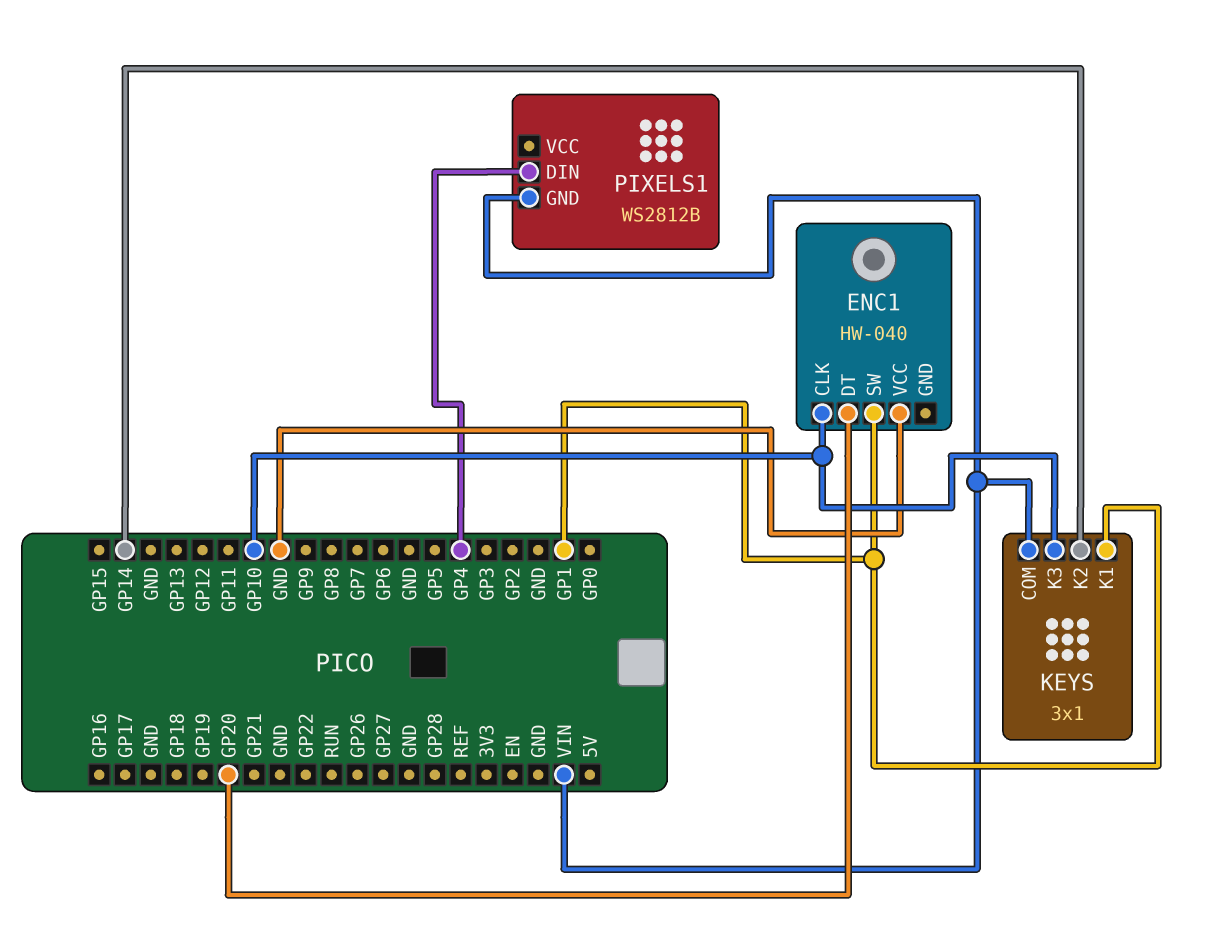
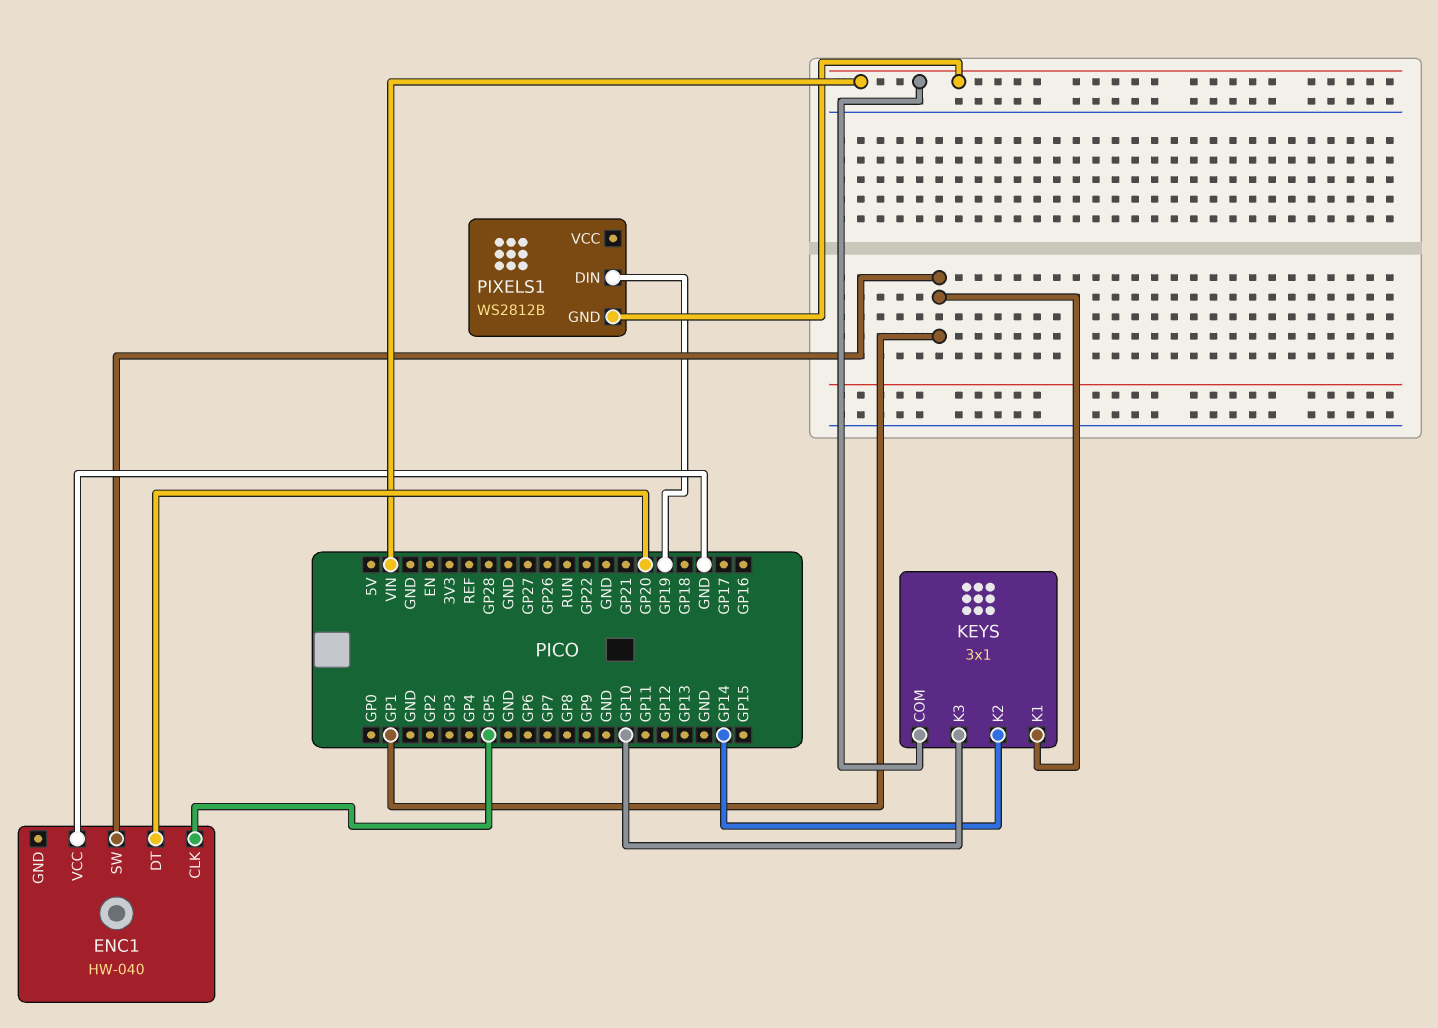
ENC1 pin CLK: GP10 -> GP5
PIXELS1 pin DIN: GP4 -> GP19

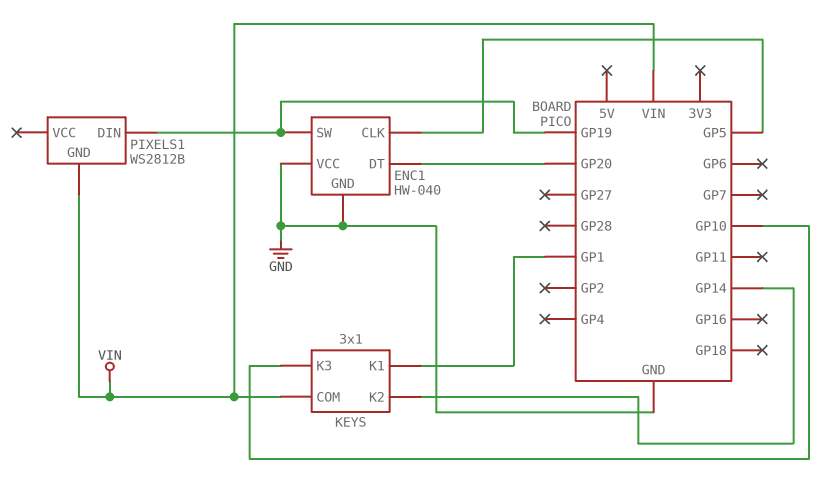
ENC1 pin GND: none -> GND
ENC1 pin SW: GP1 -> GP19

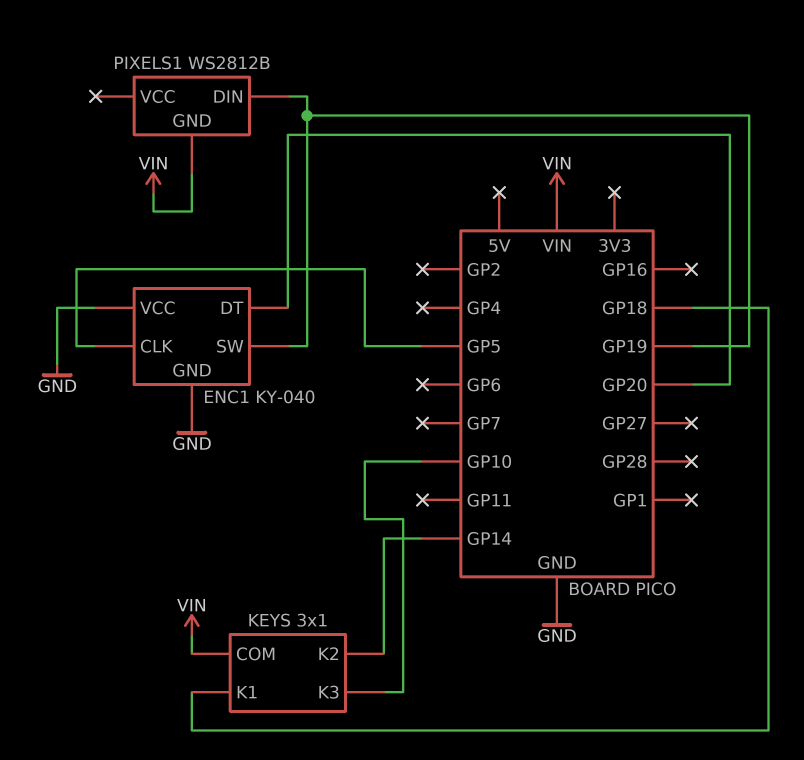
ENC1: HW-040 -> KY-040
KEYS pin K1: GP1 -> GP18

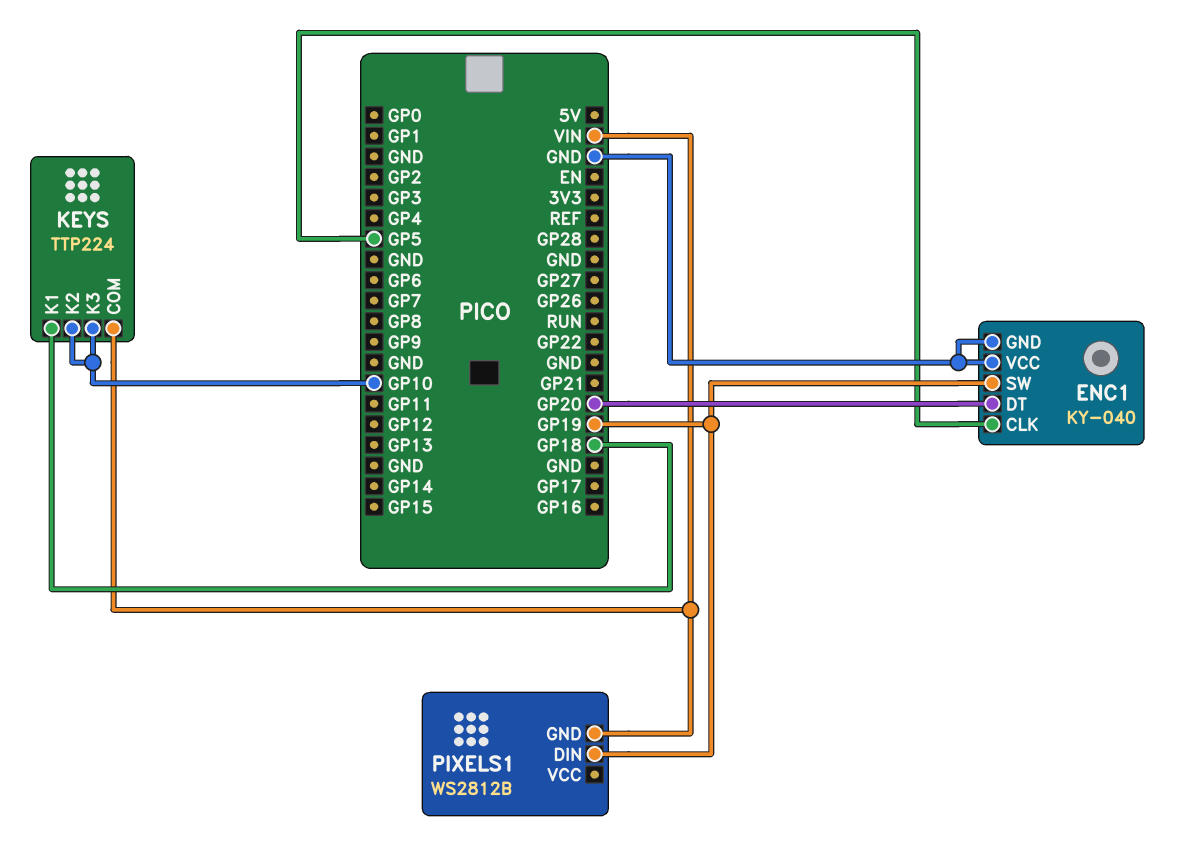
KEYS: 3x1 -> TTP224
KEYS pin K2: GP14 -> GP10

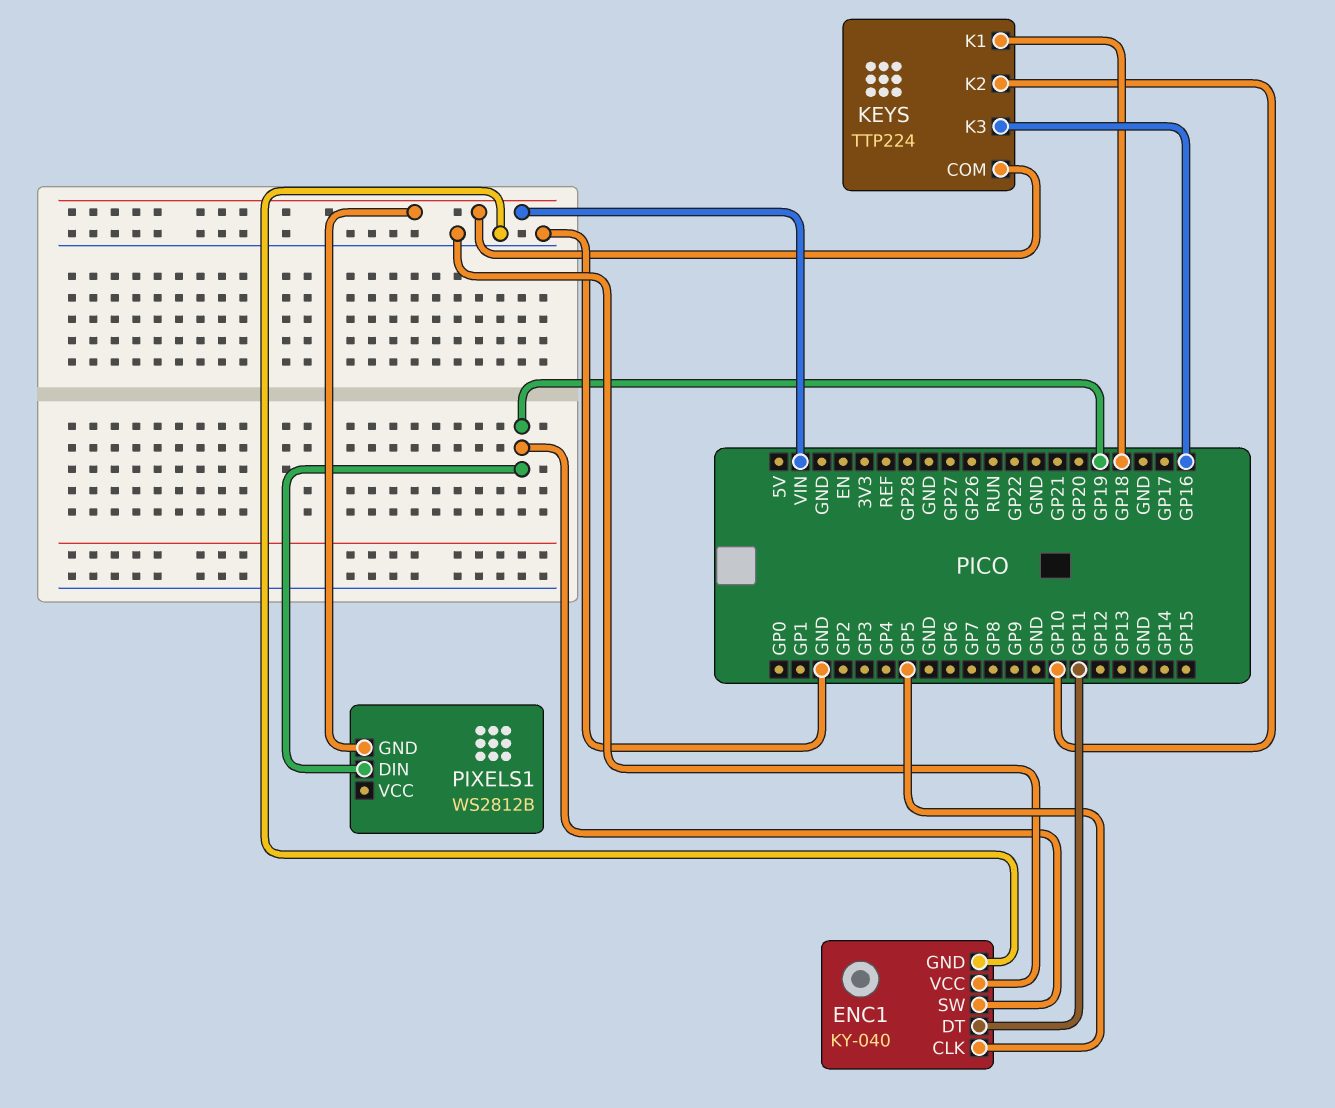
ENC1 pin DT: GP20 -> GP11
KEYS pin K3: GP10 -> GP16

